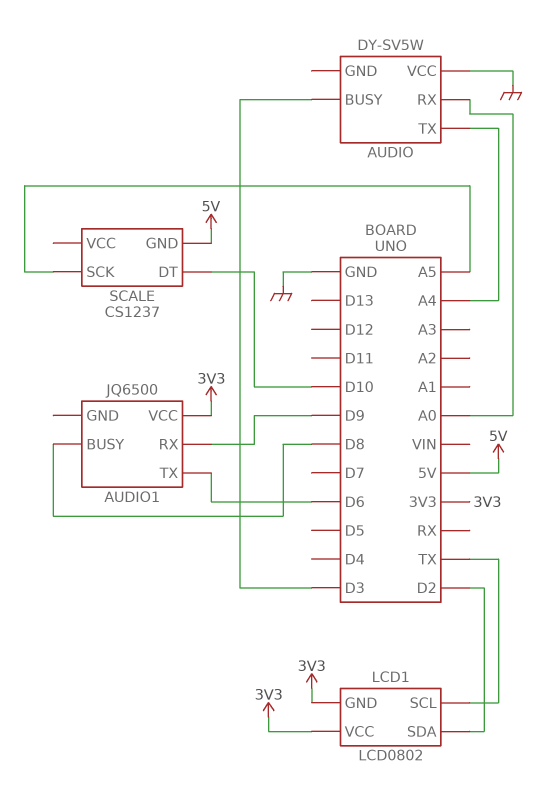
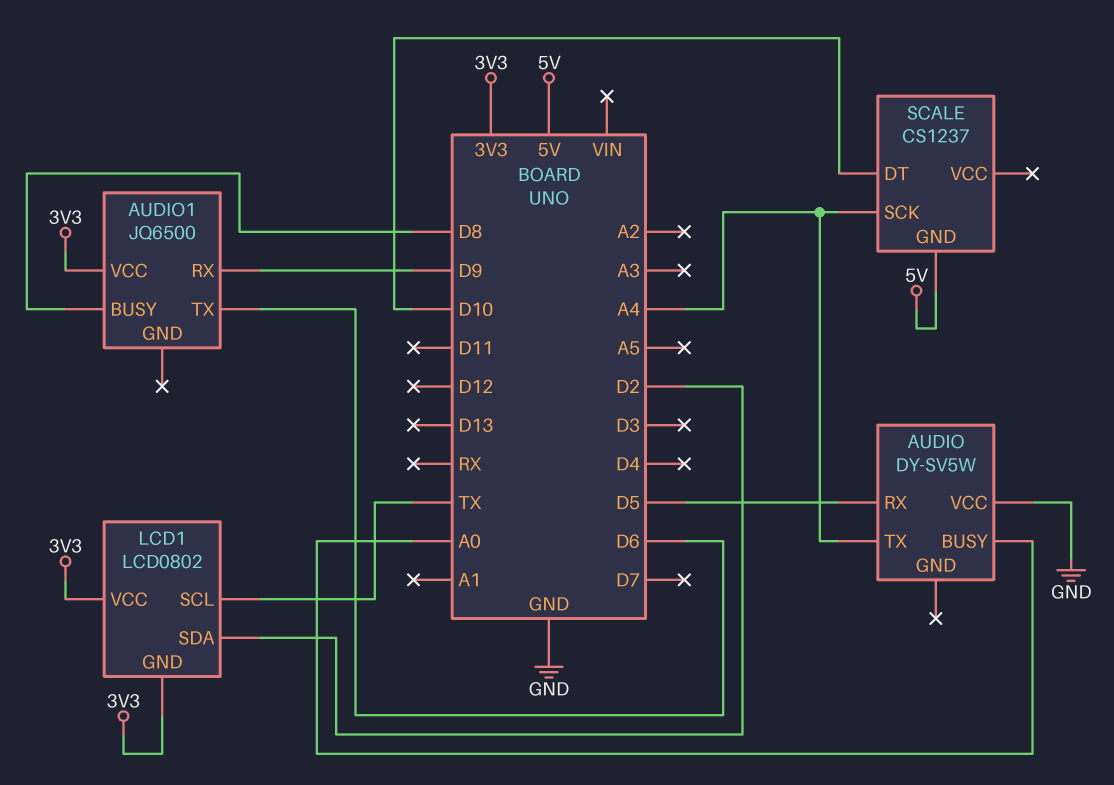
AUDIO pin BUSY: D3 -> A0
AUDIO pin RX: A0 -> D5
SCALE pin SCK: A5 -> A4

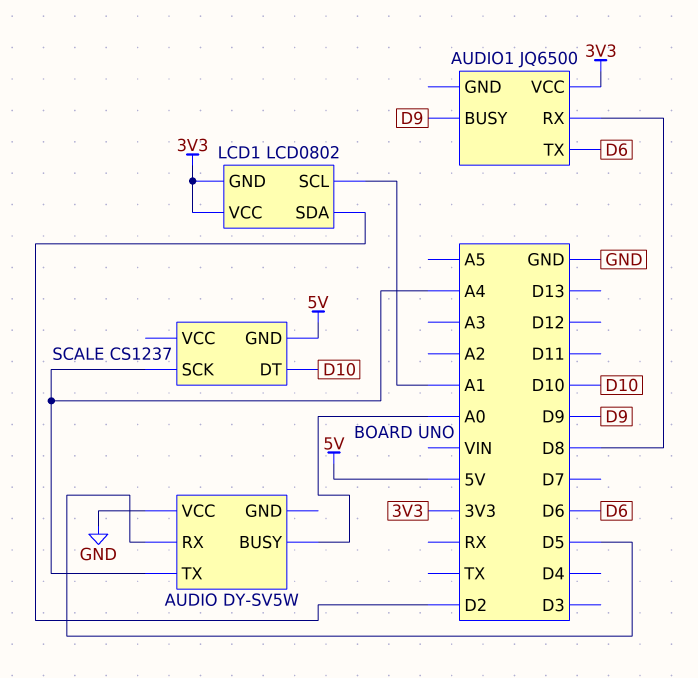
AUDIO1 pin BUSY: D8 -> D9
AUDIO1 pin RX: D9 -> D8
LCD1 pin SCL: TX -> A1

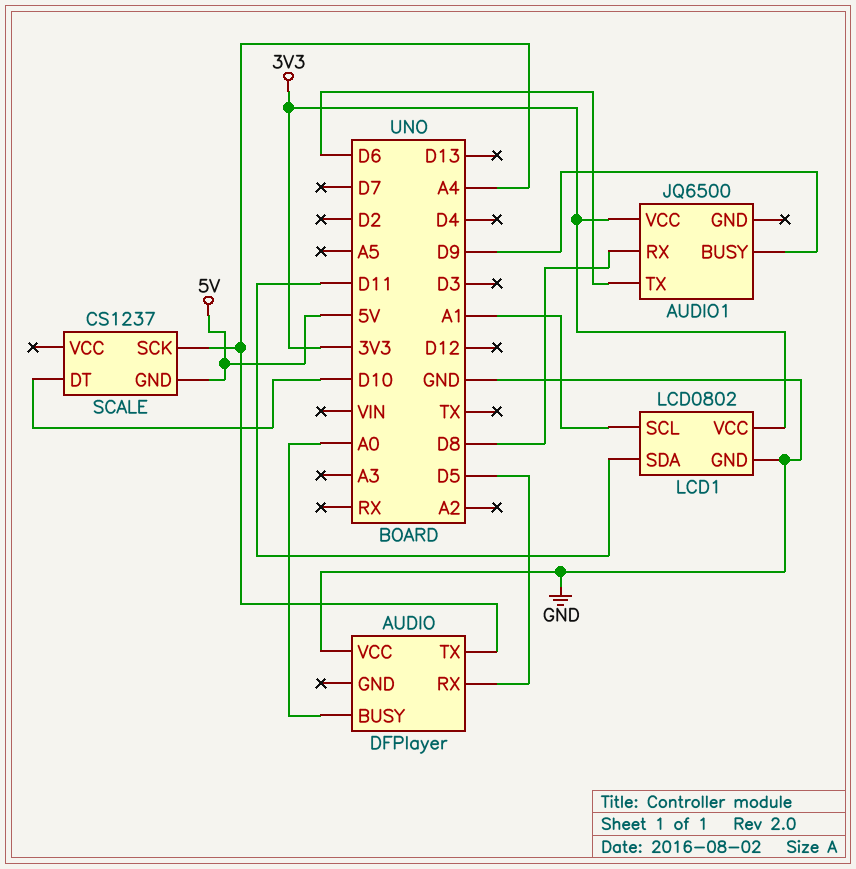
AUDIO: DY-SV5W -> DFPlayer
LCD1 pin GND: 3V3 -> GND
LCD1 pin SDA: D2 -> D11

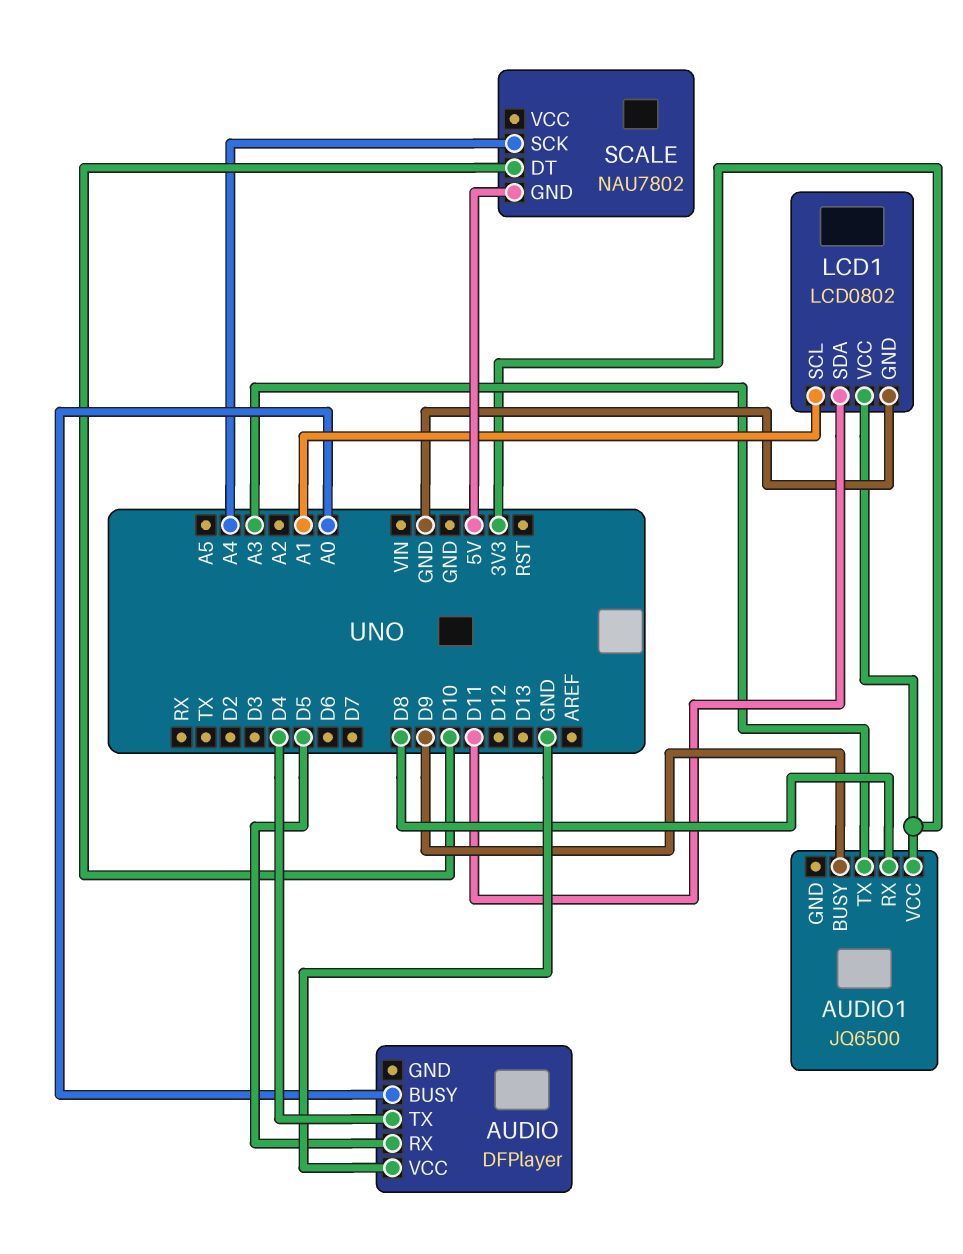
AUDIO pin TX: A4 -> D4
AUDIO1 pin TX: D6 -> A3
SCALE: CS1237 -> NAU7802

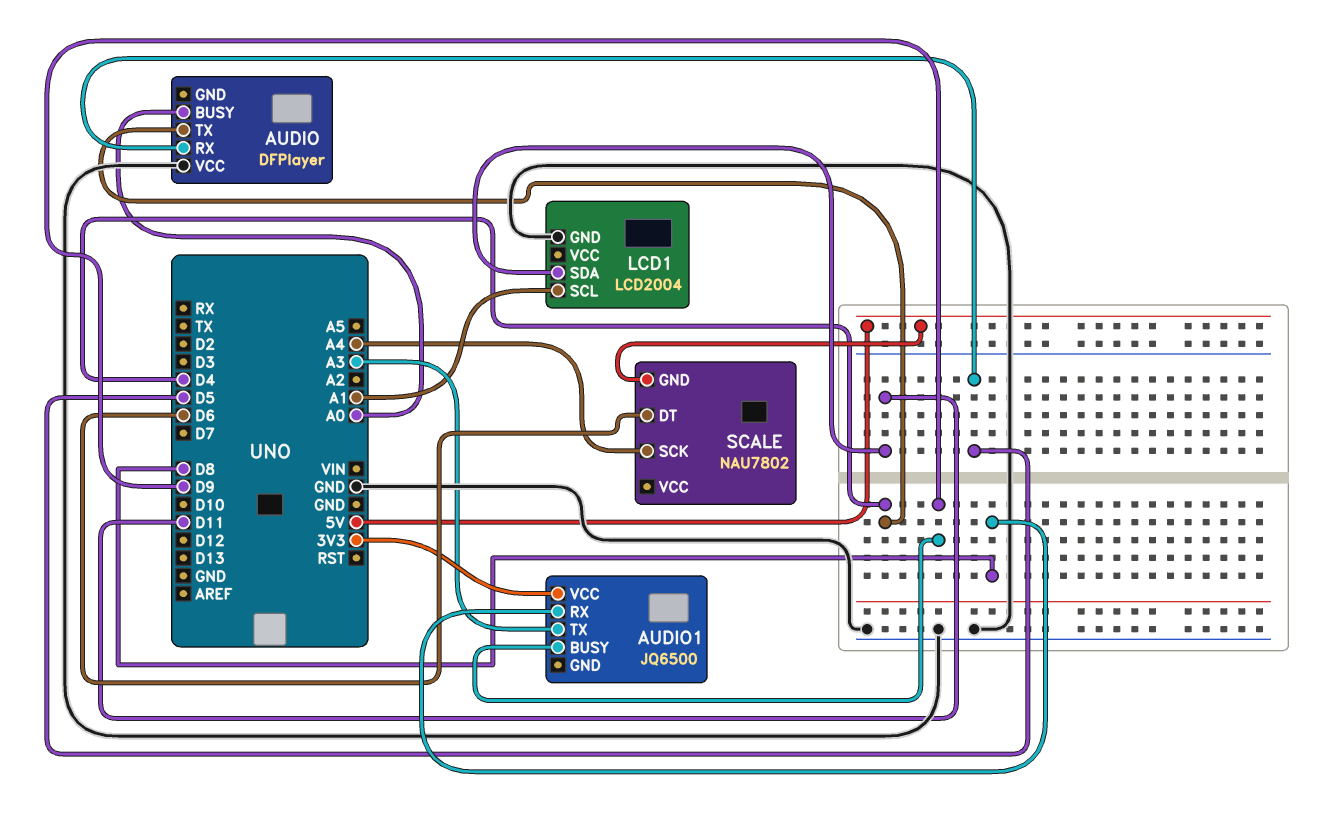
LCD1: LCD0802 -> LCD2004
LCD1 pin VCC: 3V3 -> none
SCALE pin DT: D10 -> D6

